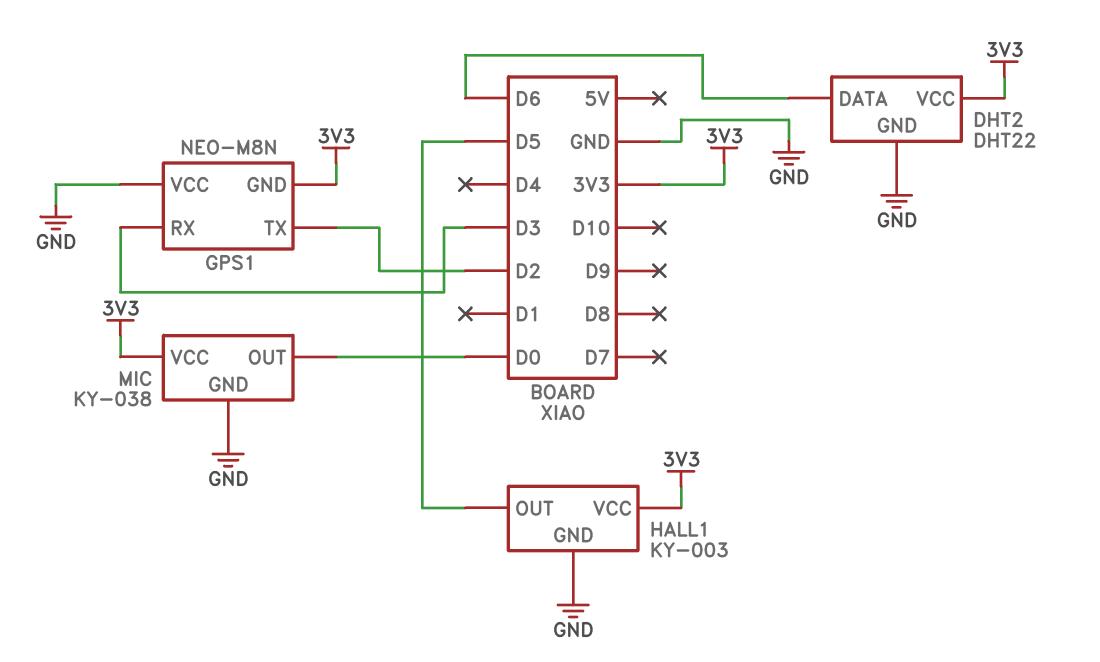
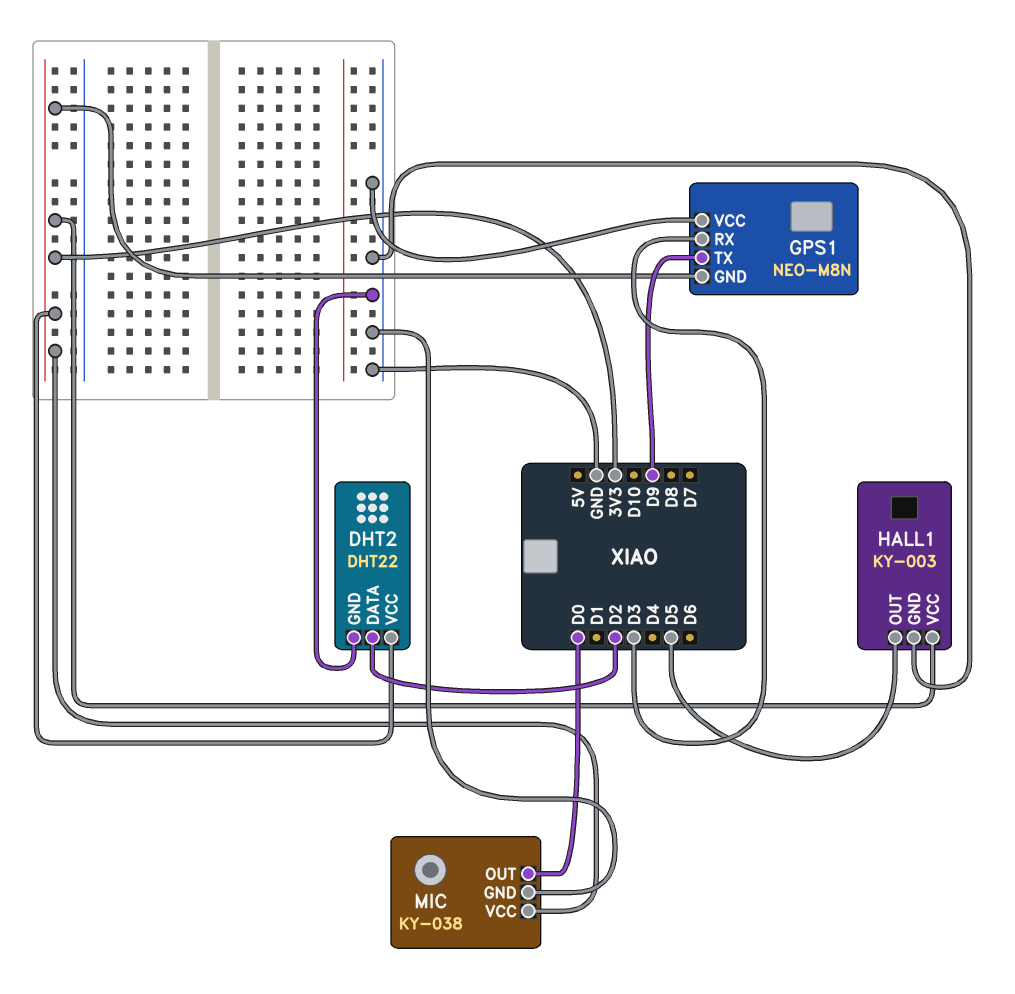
DHT2 pin DATA: D6 -> D2
GPS1 pin TX: D2 -> D9

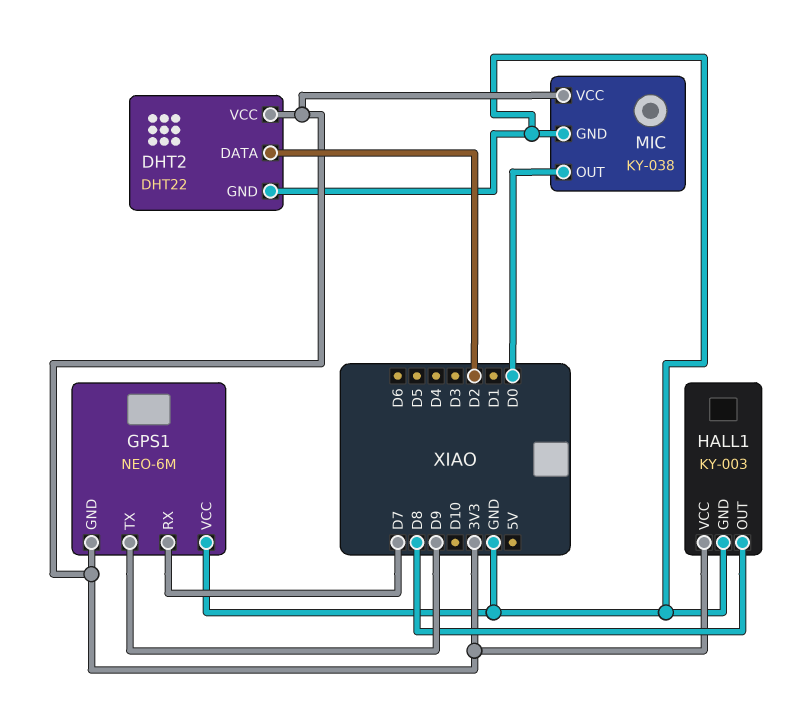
GPS1: NEO-M8N -> NEO-6M
GPS1 pin RX: D3 -> D7
HALL1 pin OUT: D5 -> D8

